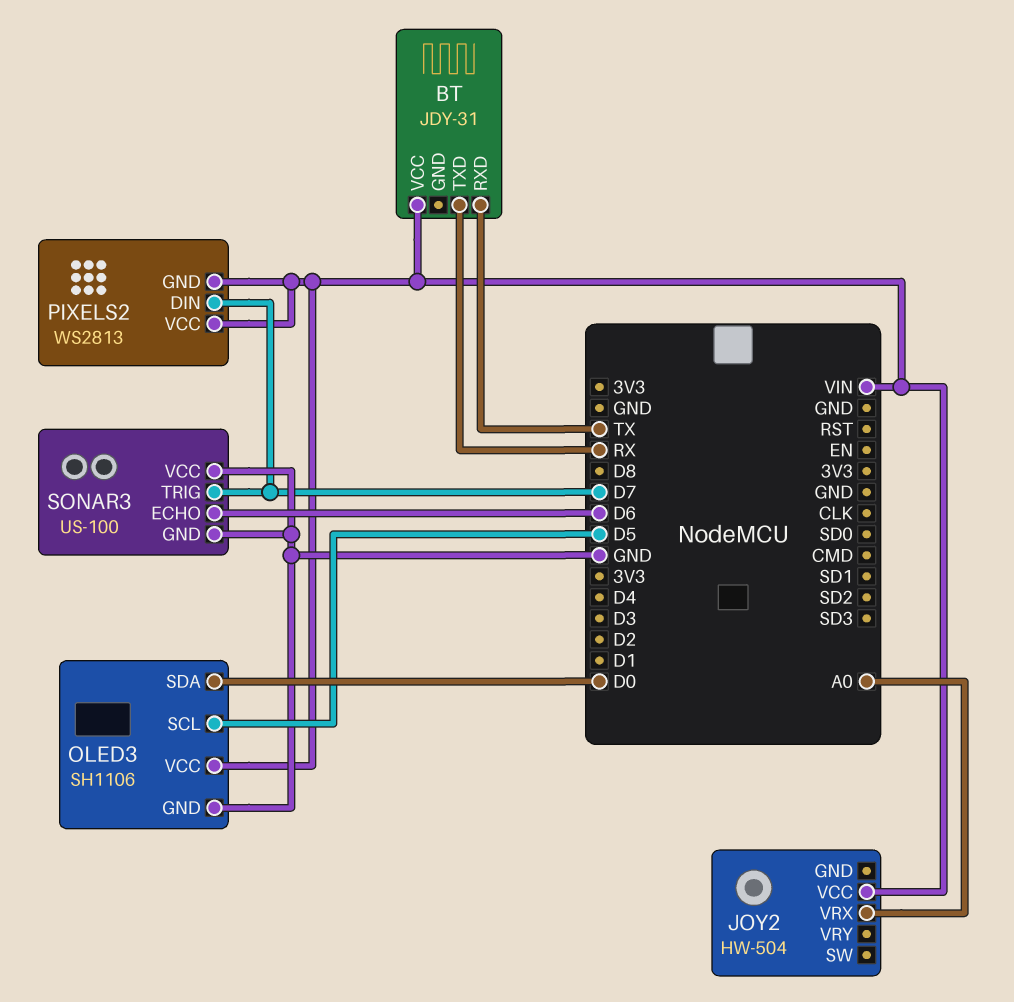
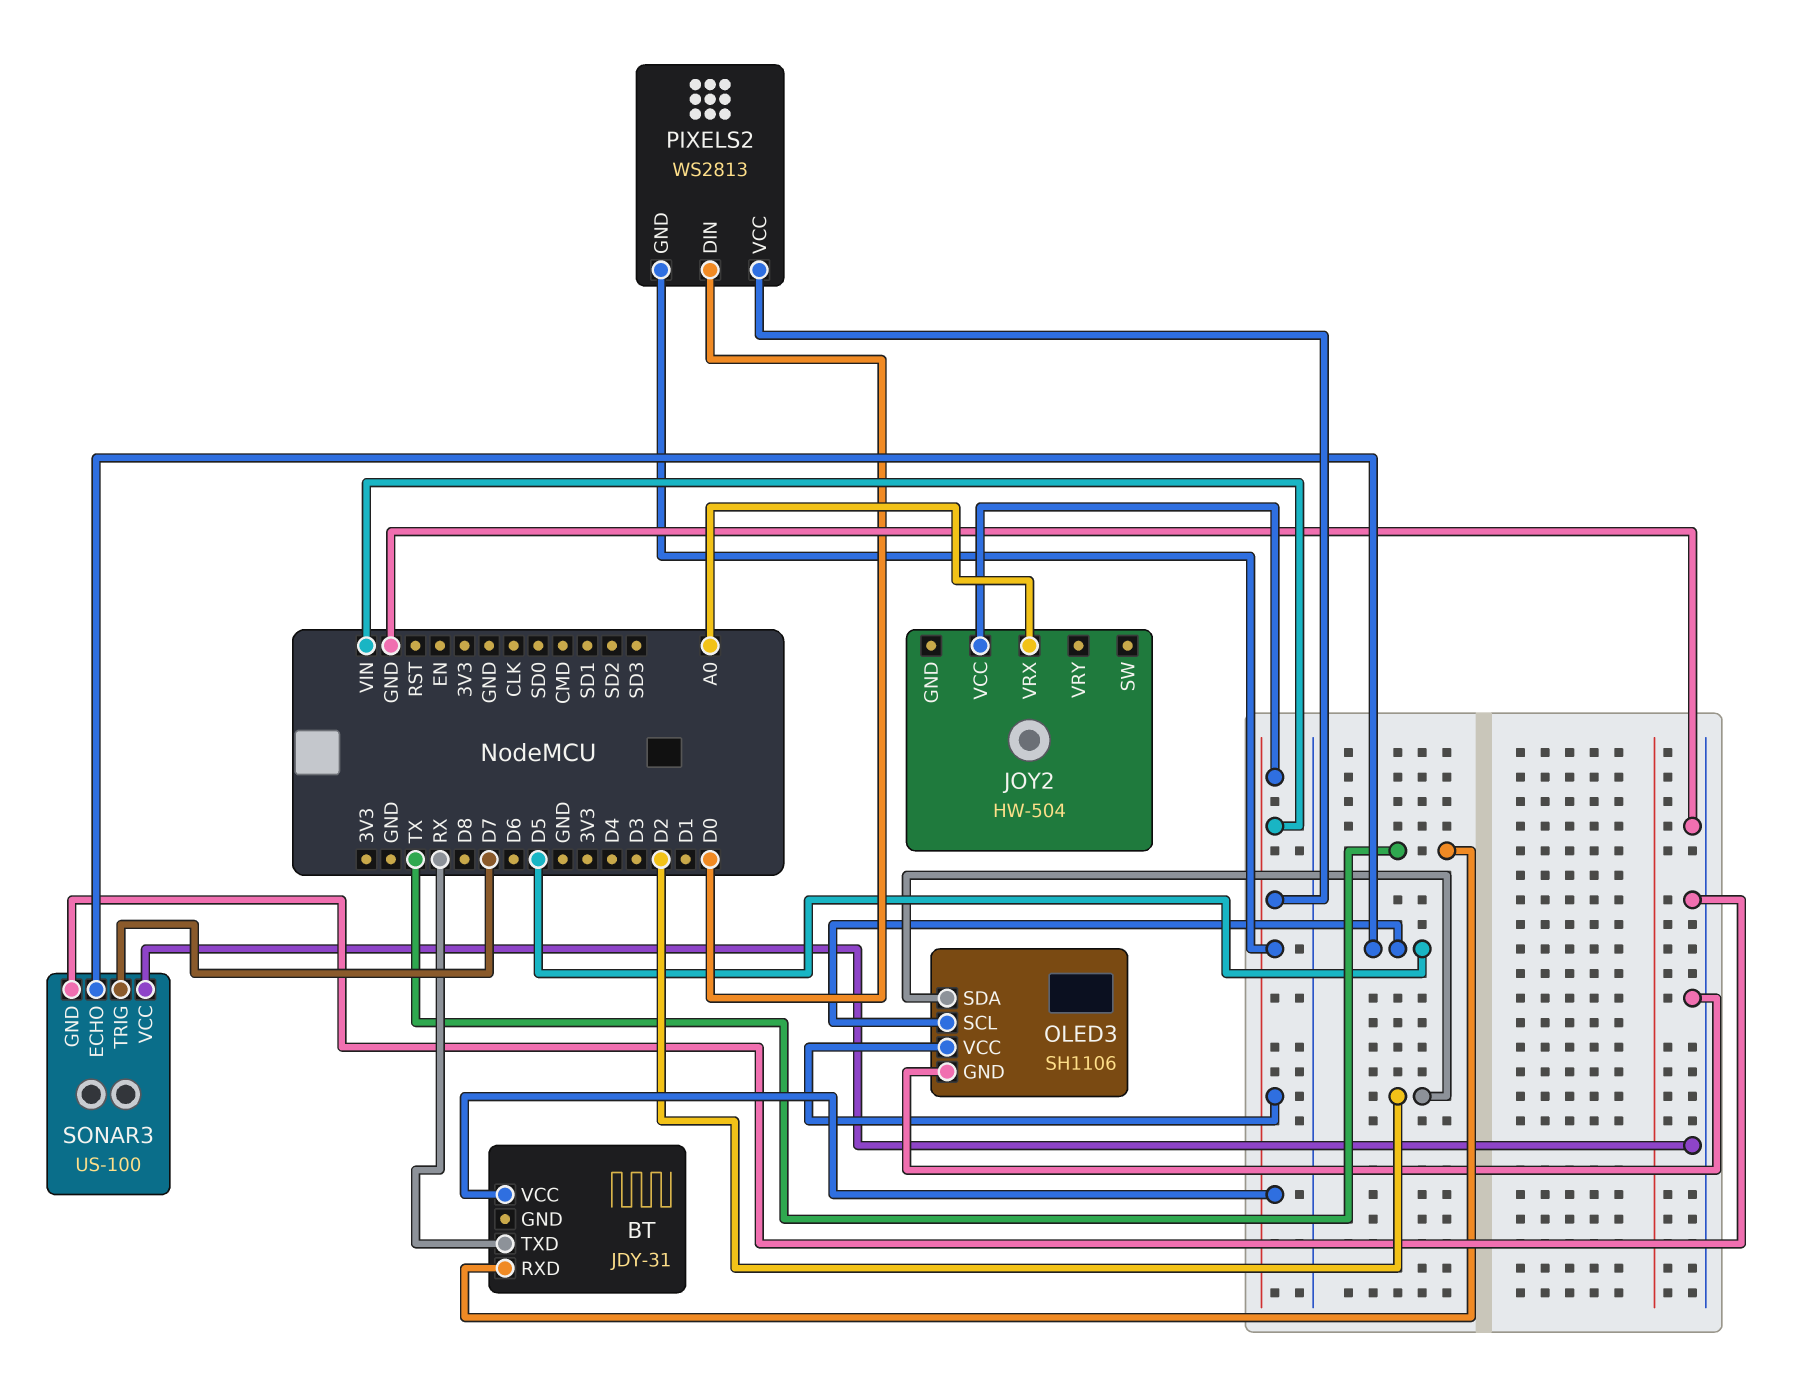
OLED3 pin SDA: D0 -> D2
PIXELS2 pin DIN: D7 -> D0
SONAR3 pin ECHO: D6 -> D5

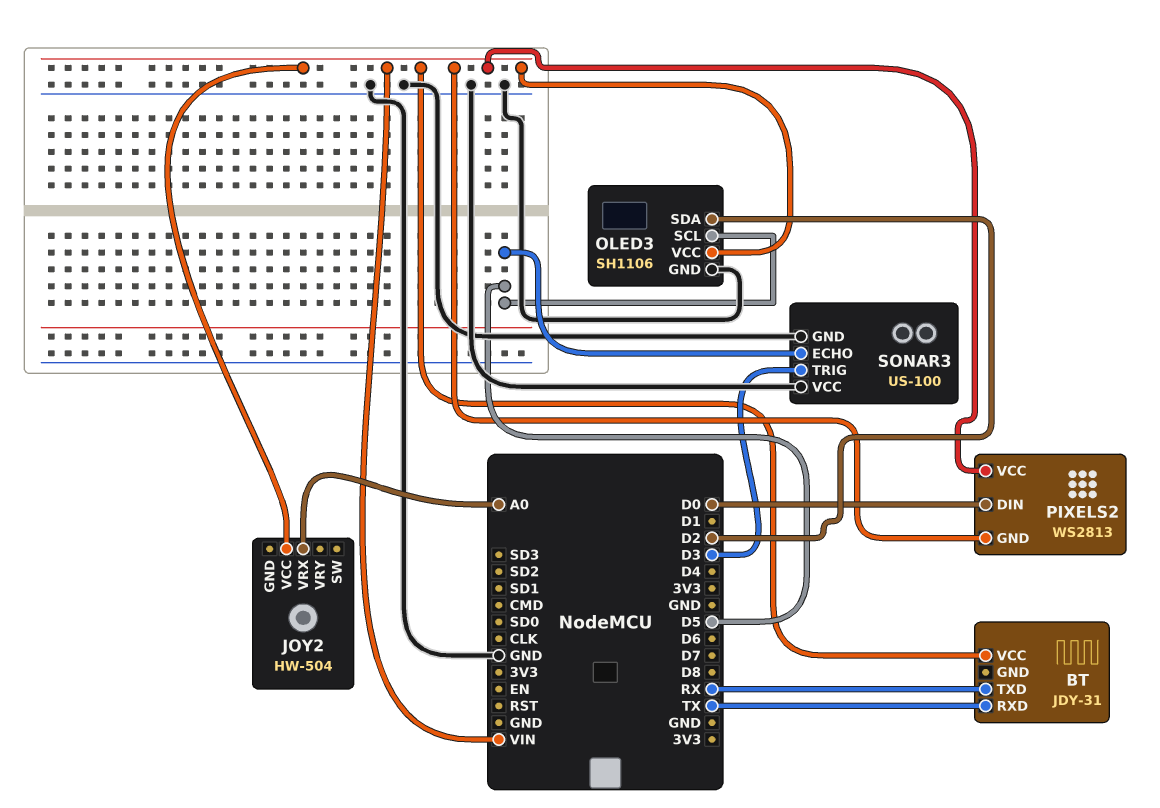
SONAR3 pin TRIG: D7 -> D3

